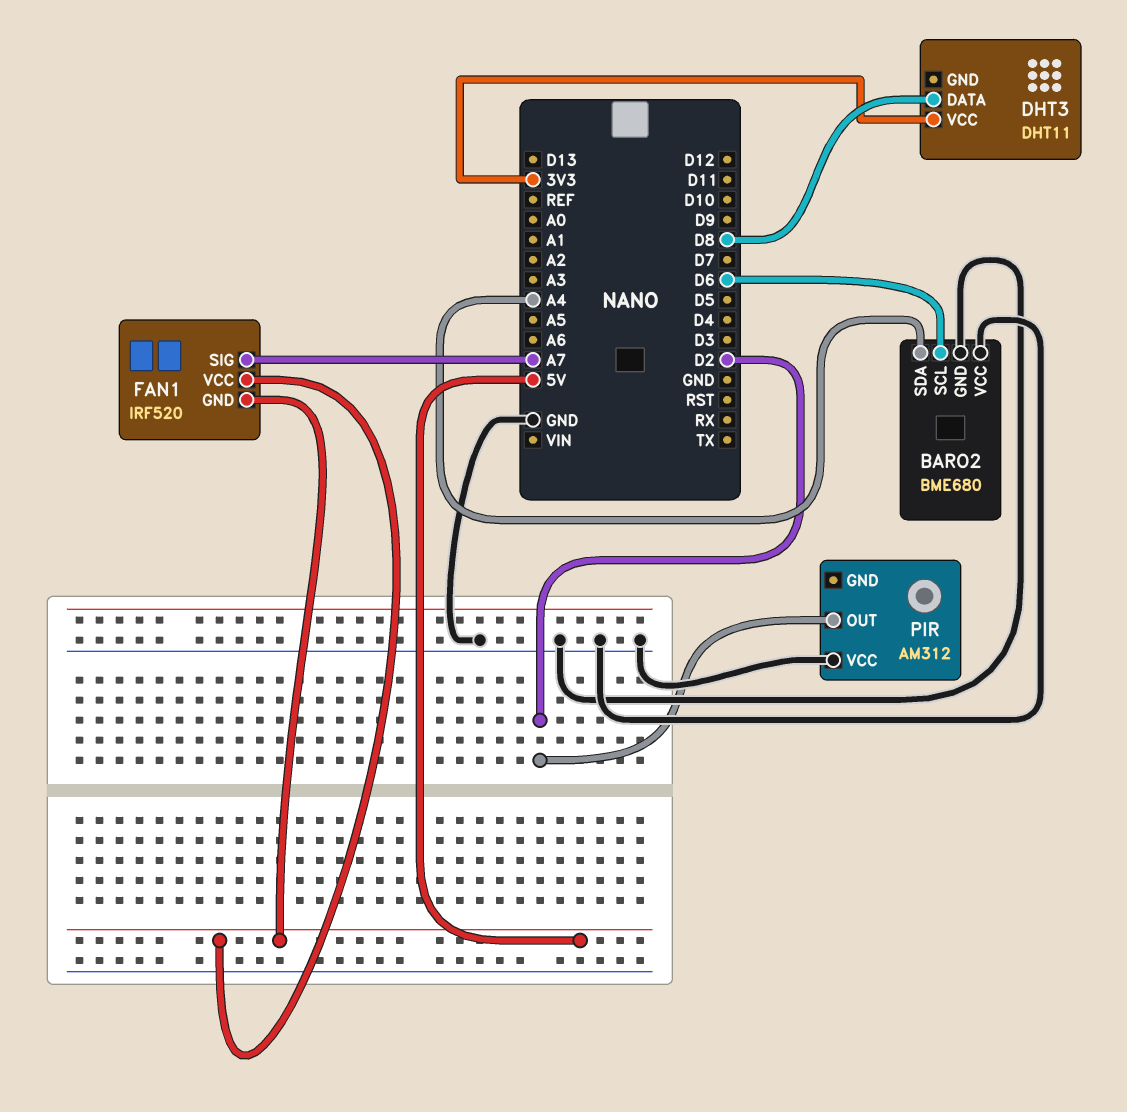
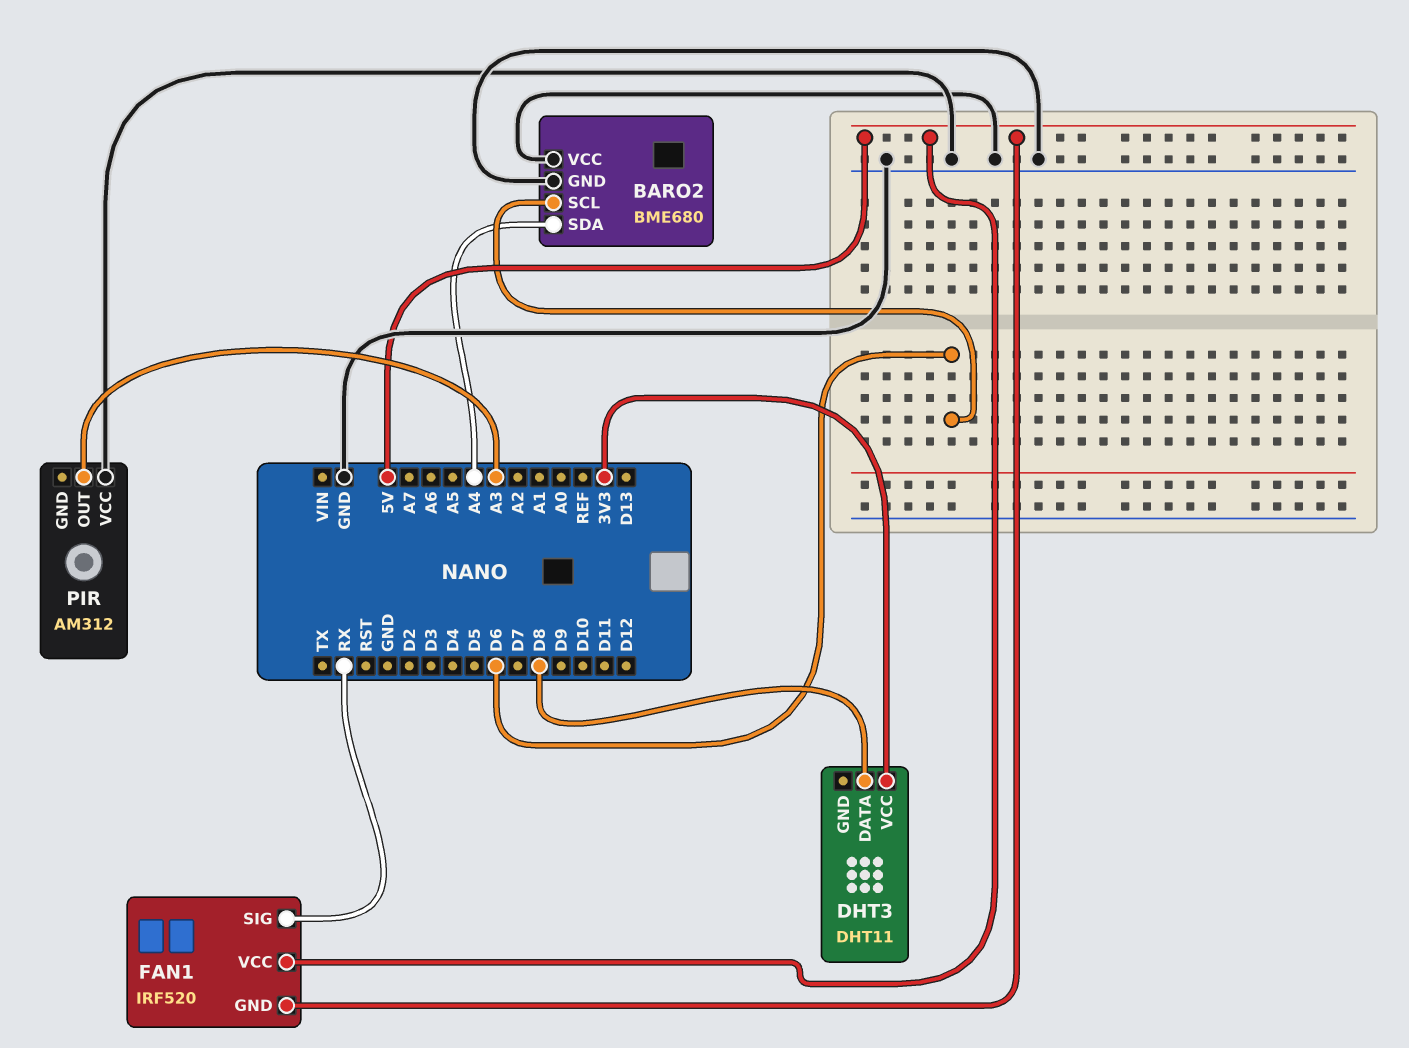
FAN1 pin SIG: A7 -> RX
PIR pin OUT: D2 -> A3

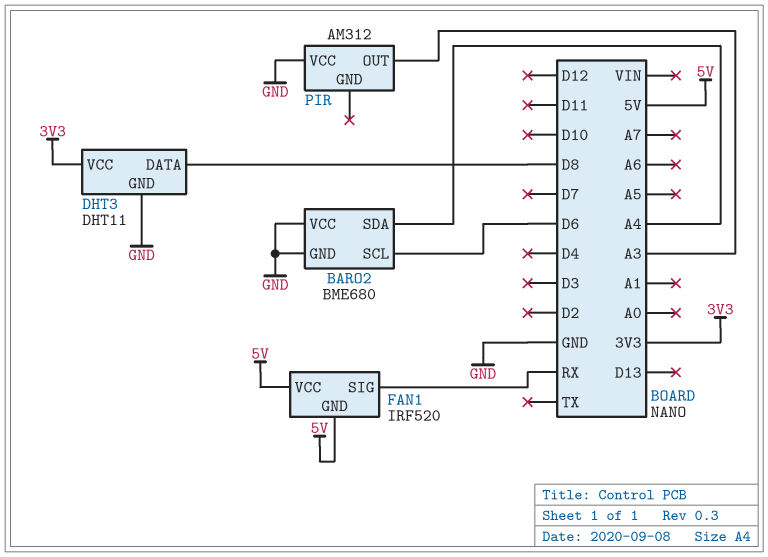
DHT3 pin GND: none -> GND

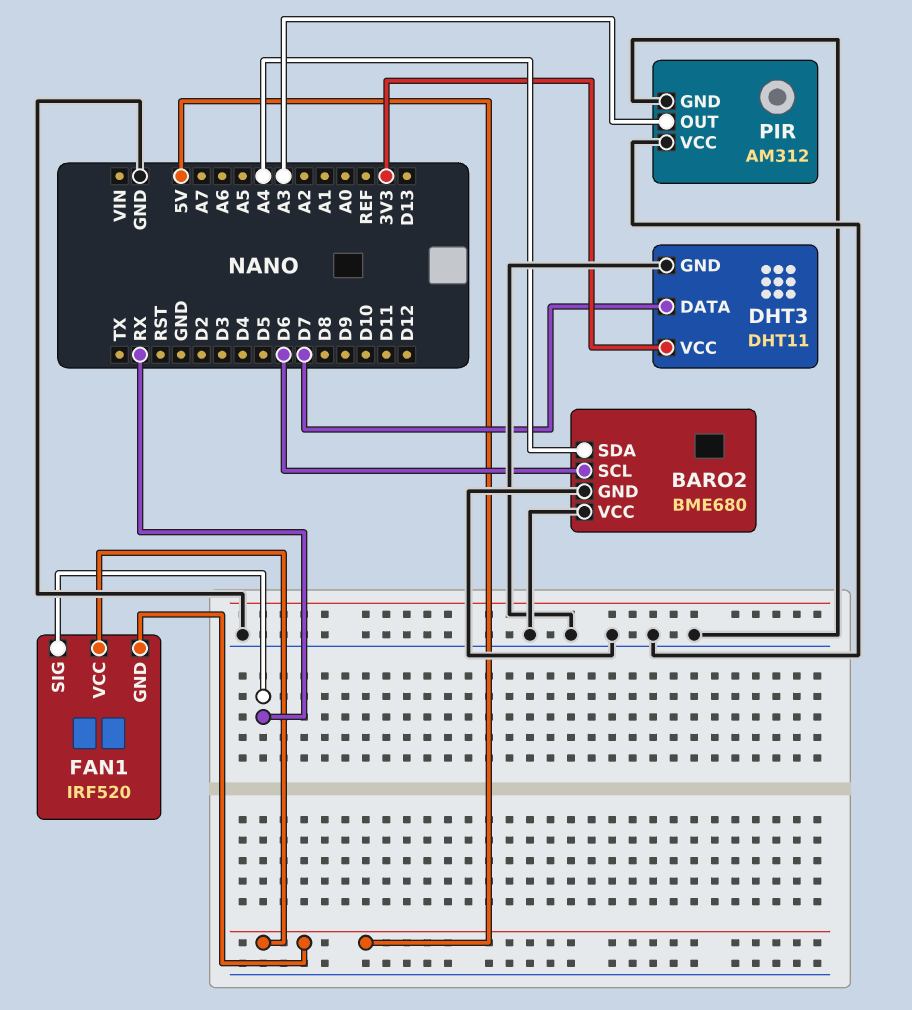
DHT3 pin DATA: D8 -> D7
PIR pin GND: none -> GND

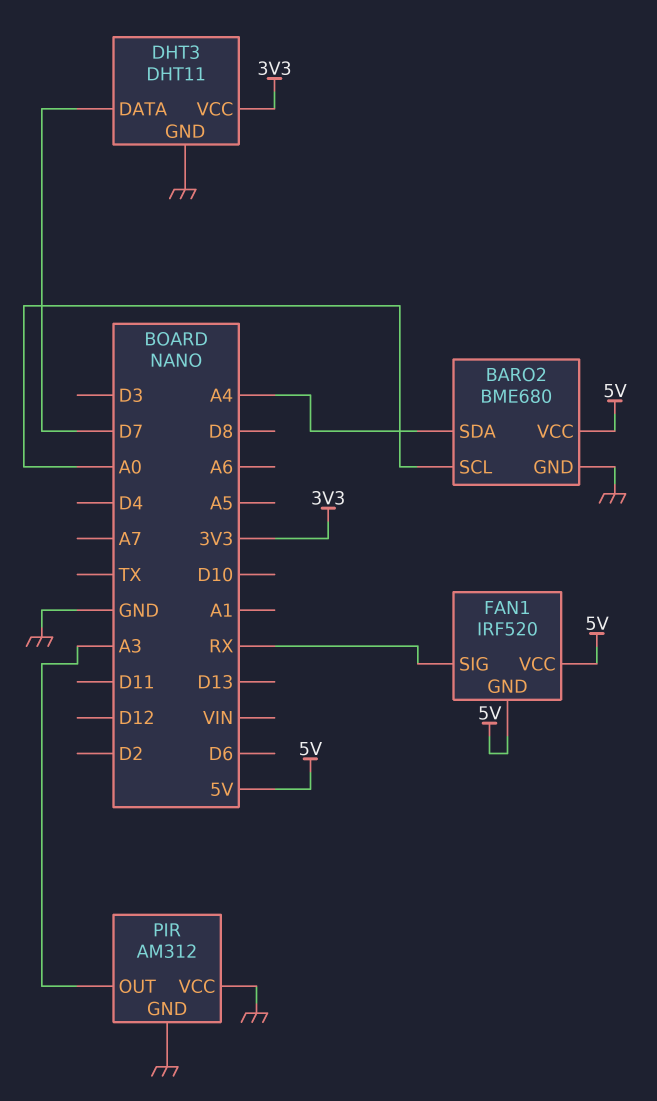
BARO2 pin SCL: D6 -> A0
BARO2 pin VCC: GND -> 5V

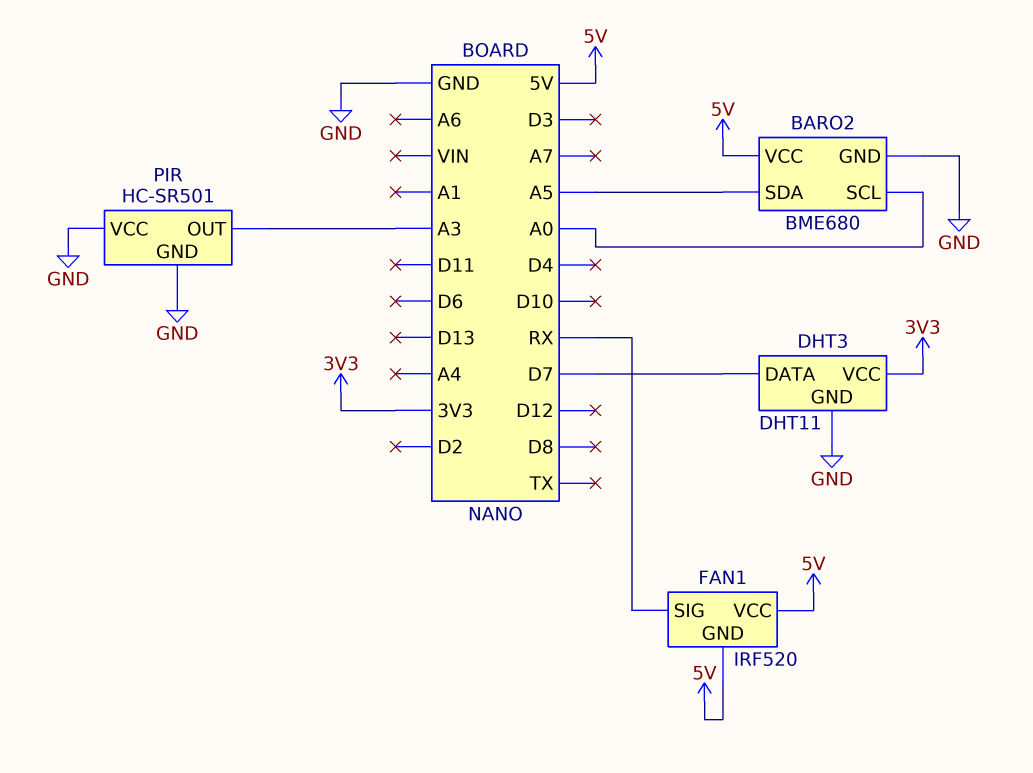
BARO2 pin SDA: A4 -> A5
PIR: AM312 -> HC-SR501

